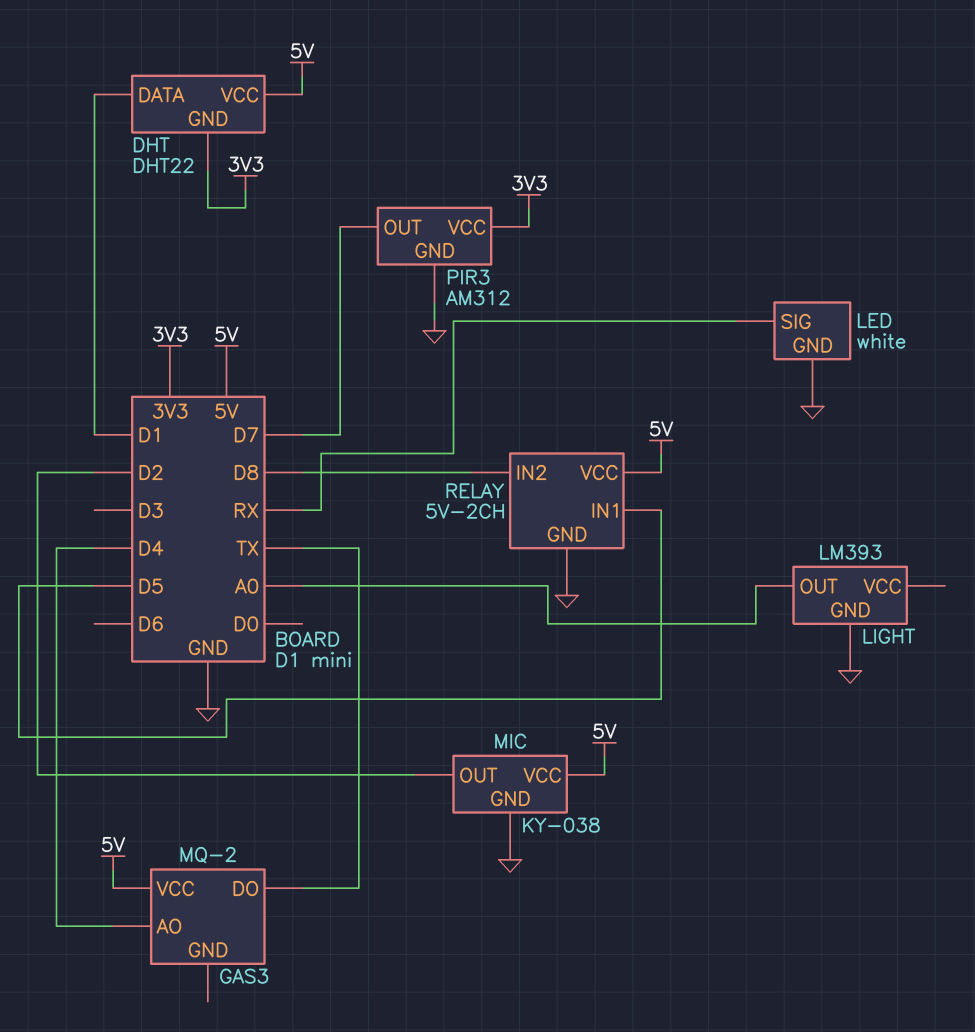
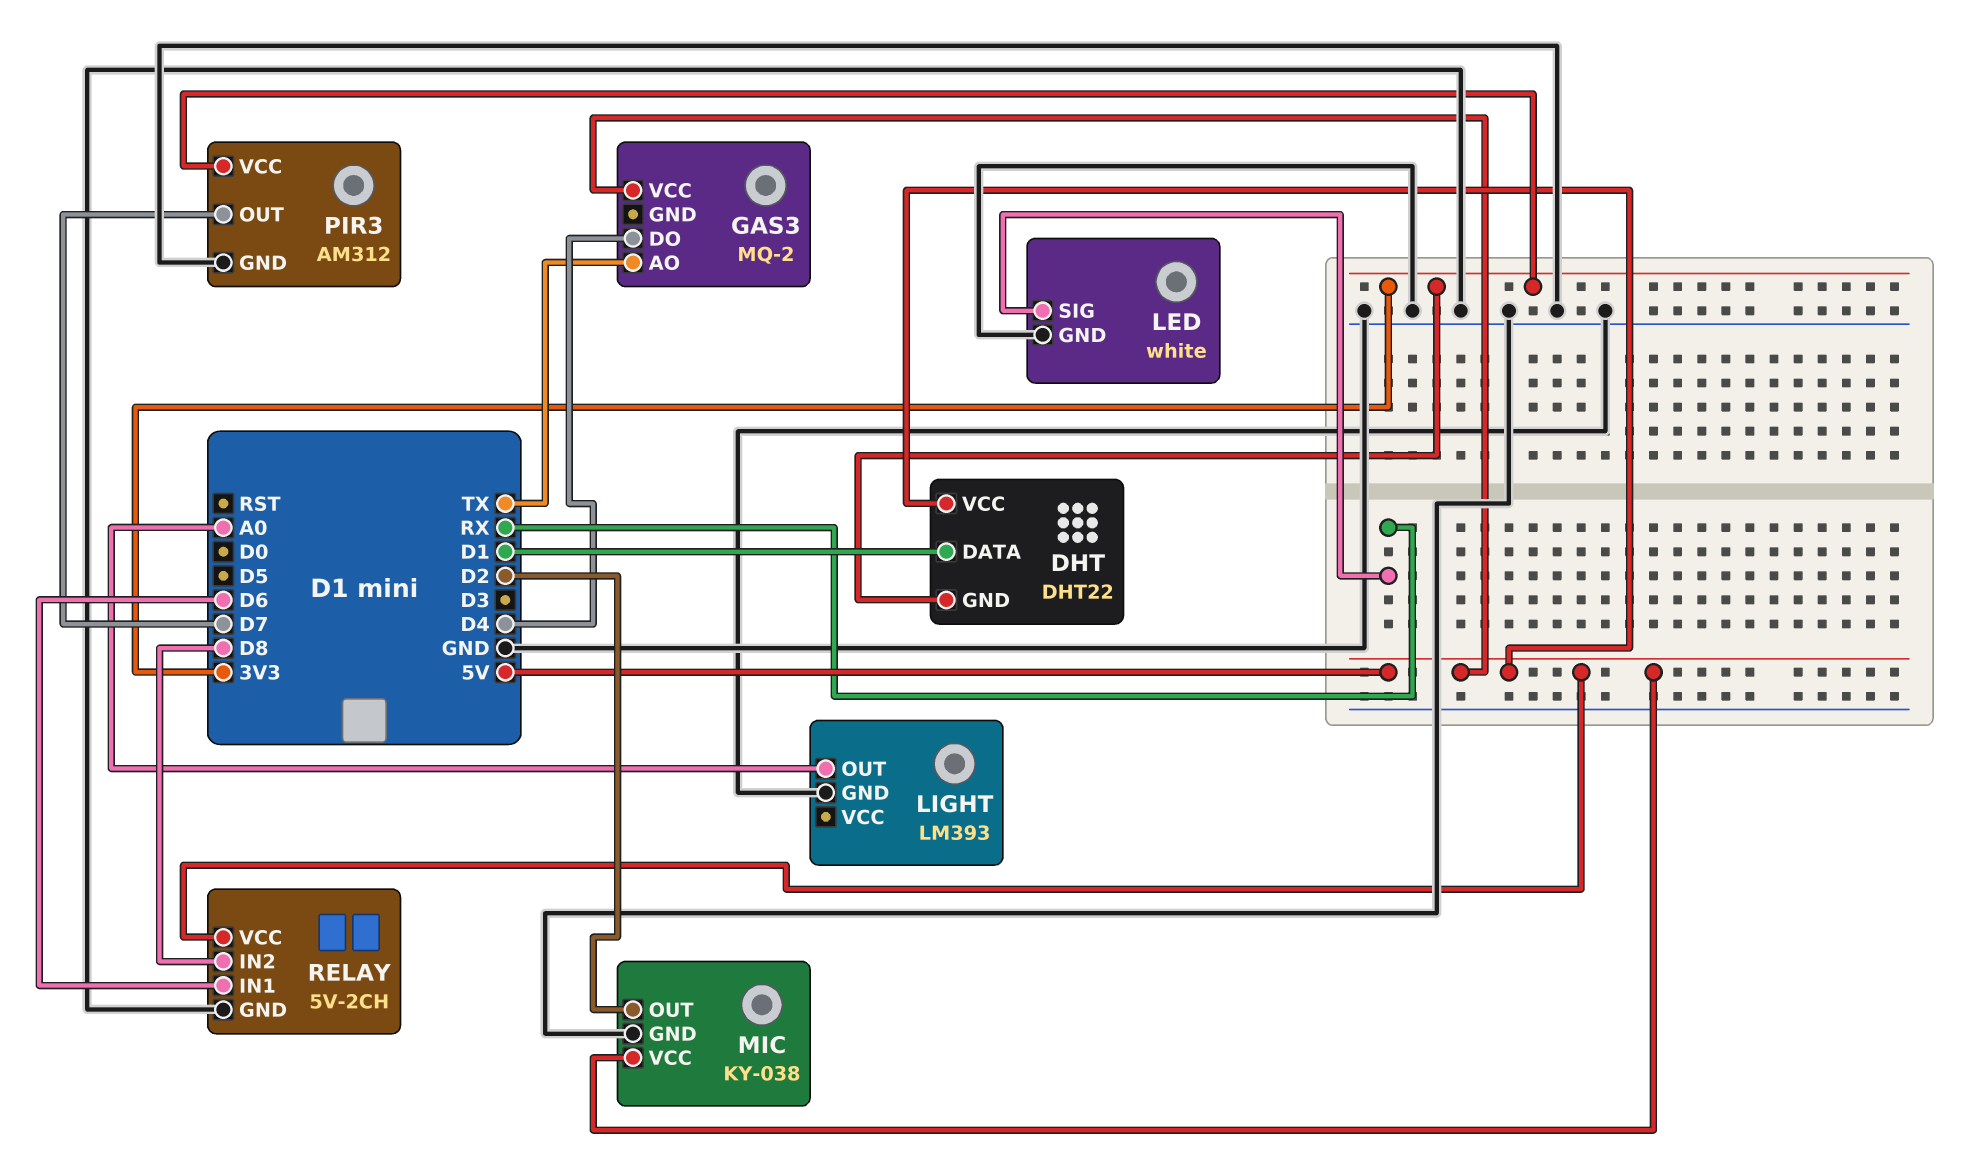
GAS3 pin AO: D4 -> TX
GAS3 pin DO: TX -> D4
RELAY pin IN1: D5 -> D6

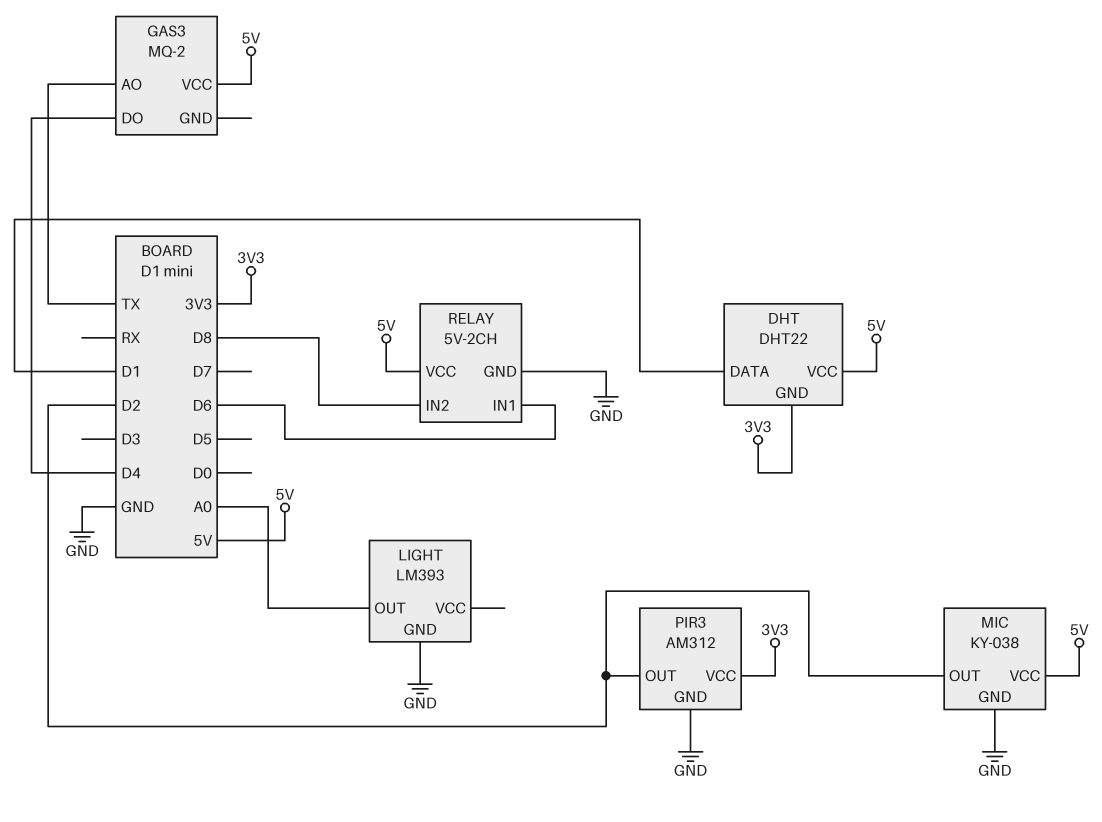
LED: white -> none
LED pin GND: GND -> none
LED pin SIG: RX -> none
PIR3 pin OUT: D7 -> D2

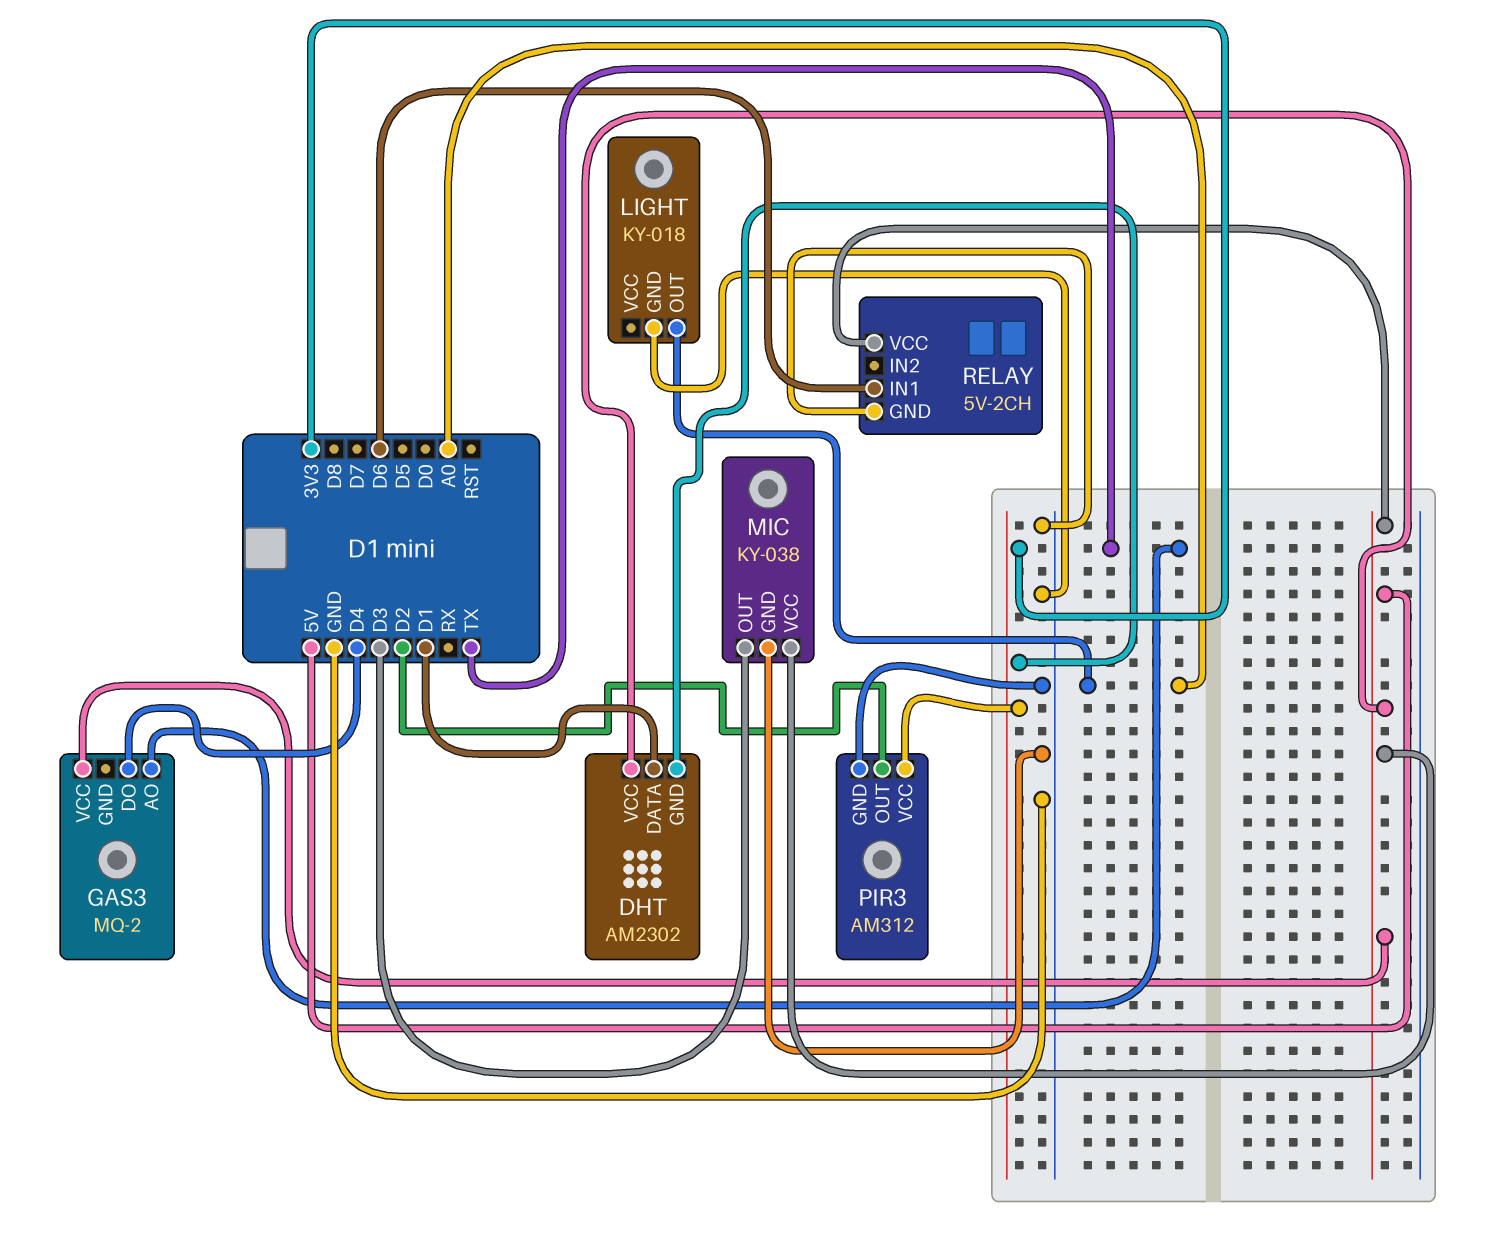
DHT: DHT22 -> AM2302
LIGHT: LM393 -> KY-018
MIC pin OUT: D2 -> D3
RELAY pin IN2: D8 -> none

